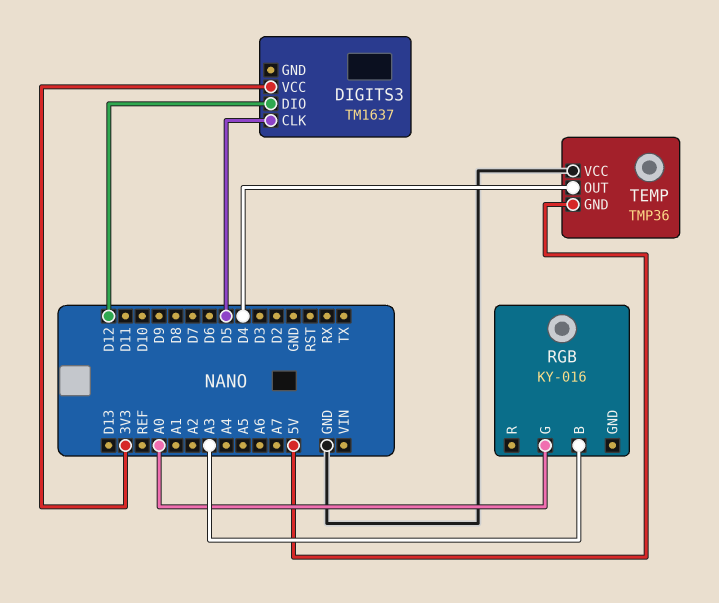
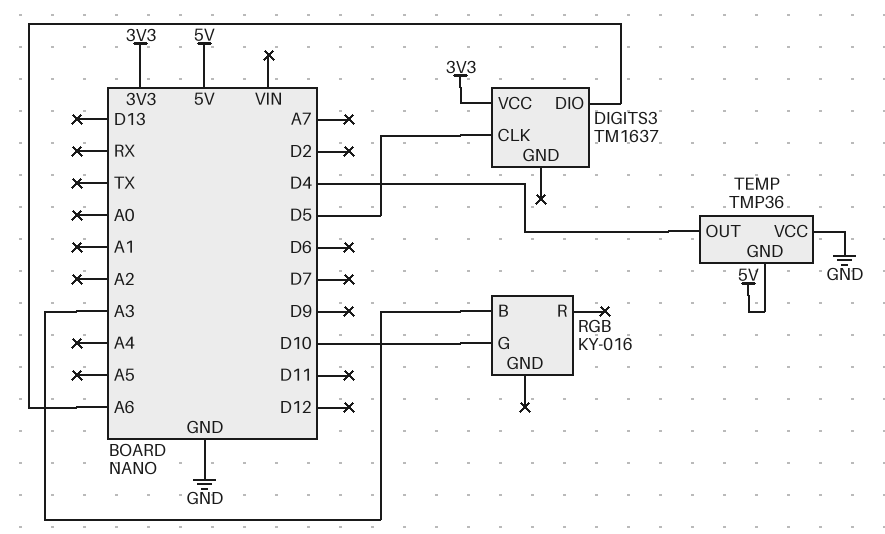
DIGITS3 pin DIO: D12 -> A6
RGB pin G: A0 -> D10

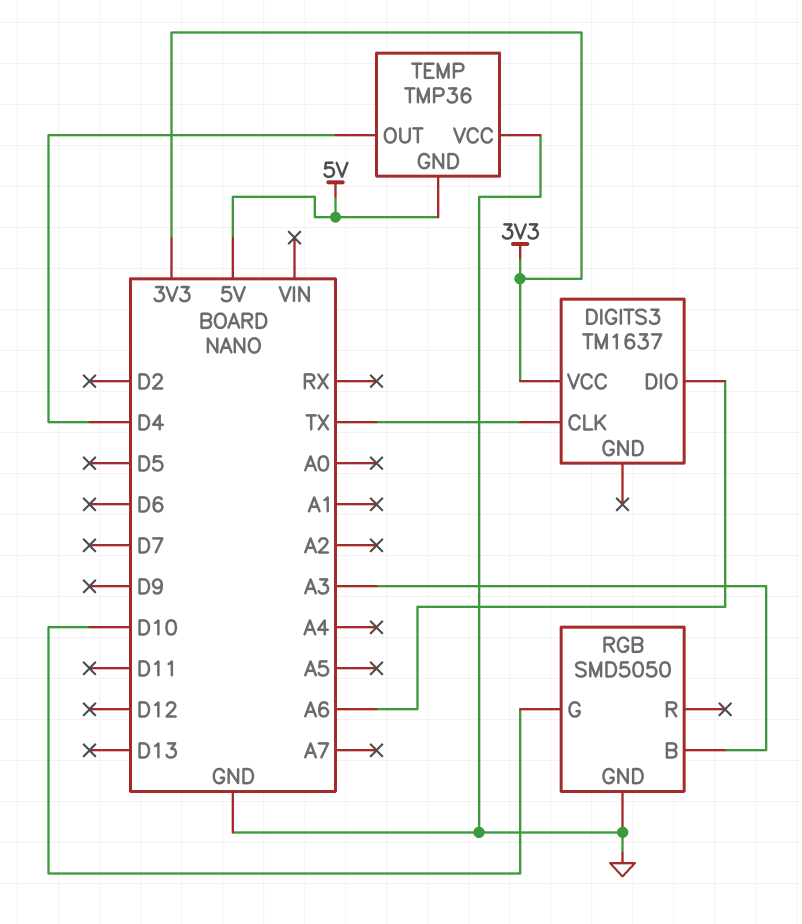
DIGITS3 pin CLK: D5 -> TX
RGB: KY-016 -> SMD5050
RGB pin GND: none -> GND

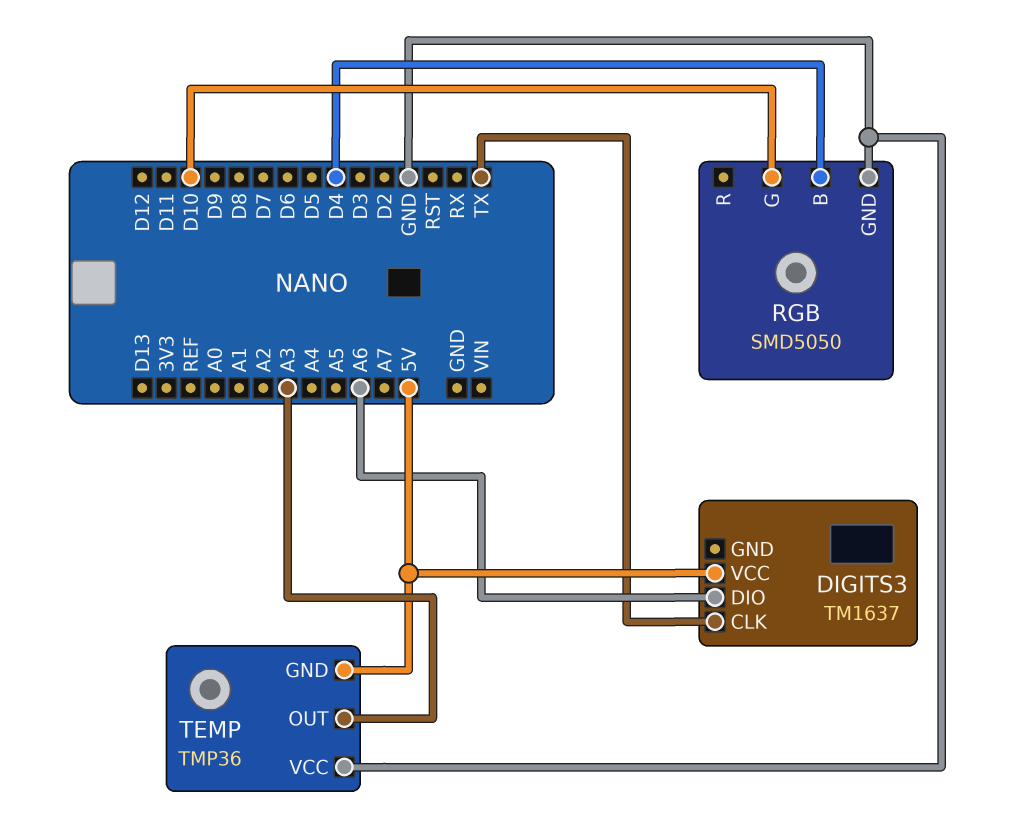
DIGITS3 pin VCC: 3V3 -> 5V
RGB pin B: A3 -> D4
TEMP pin OUT: D4 -> A3

